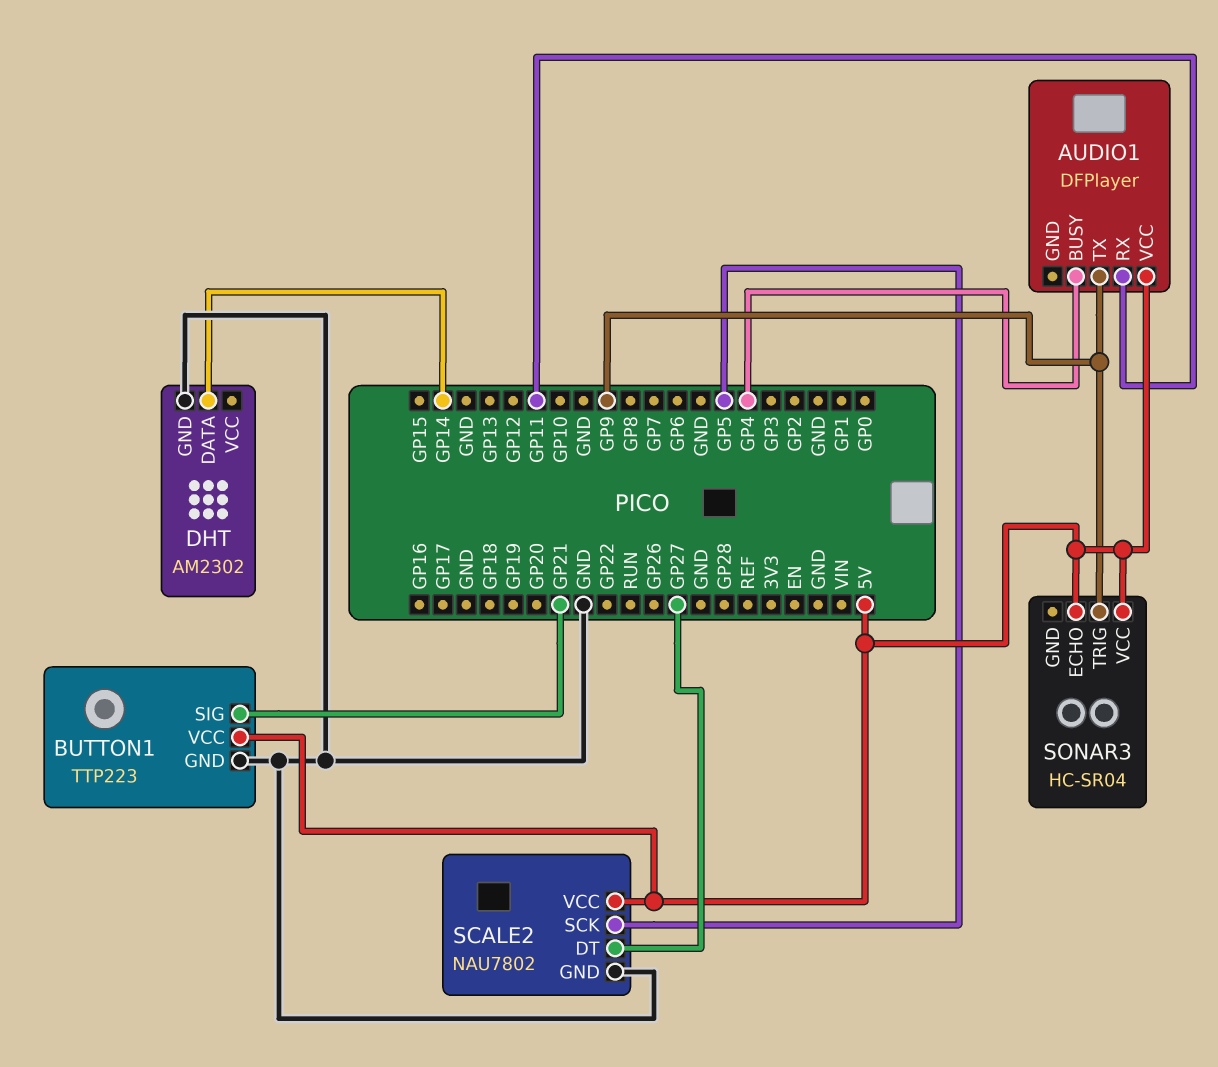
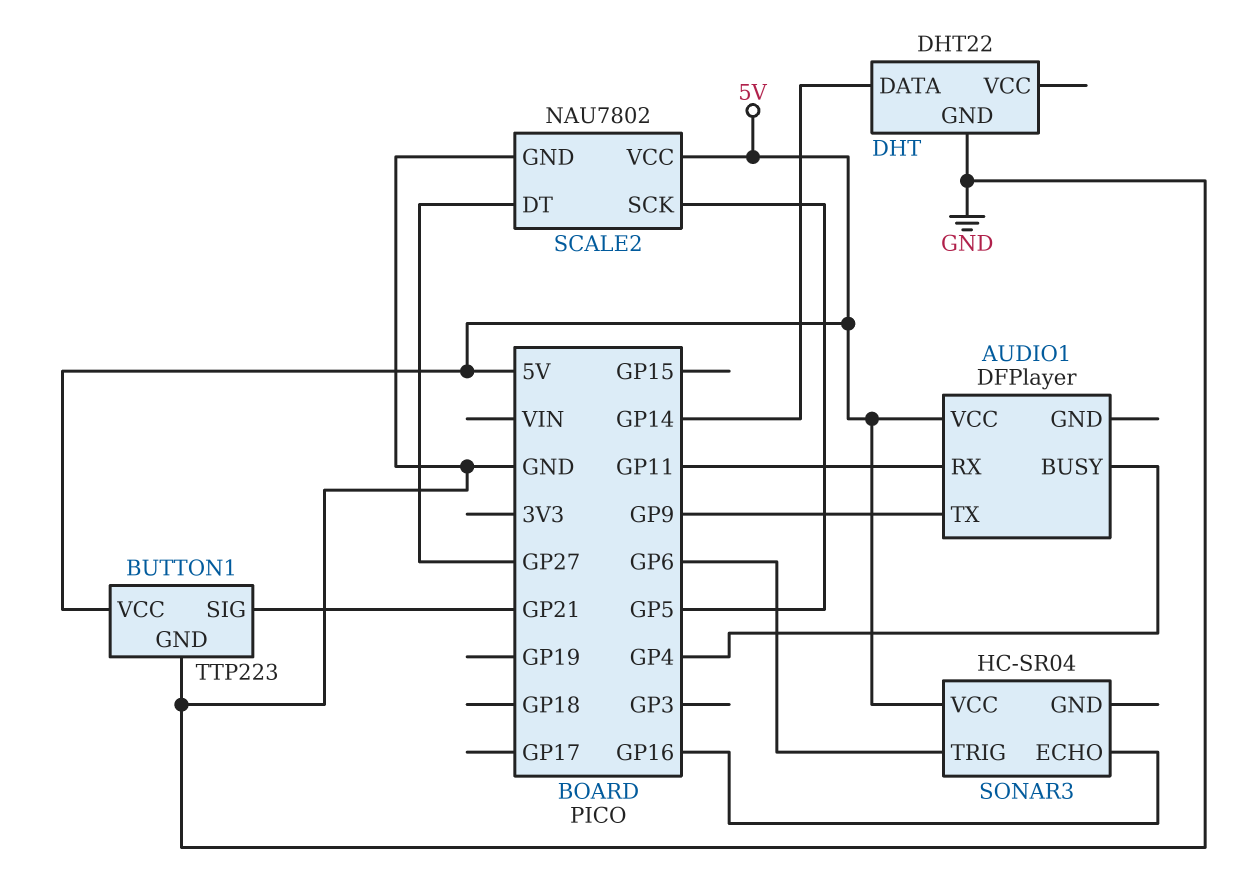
DHT: AM2302 -> DHT22
SONAR3 pin ECHO: 5V -> GP16
SONAR3 pin TRIG: GP9 -> GP6

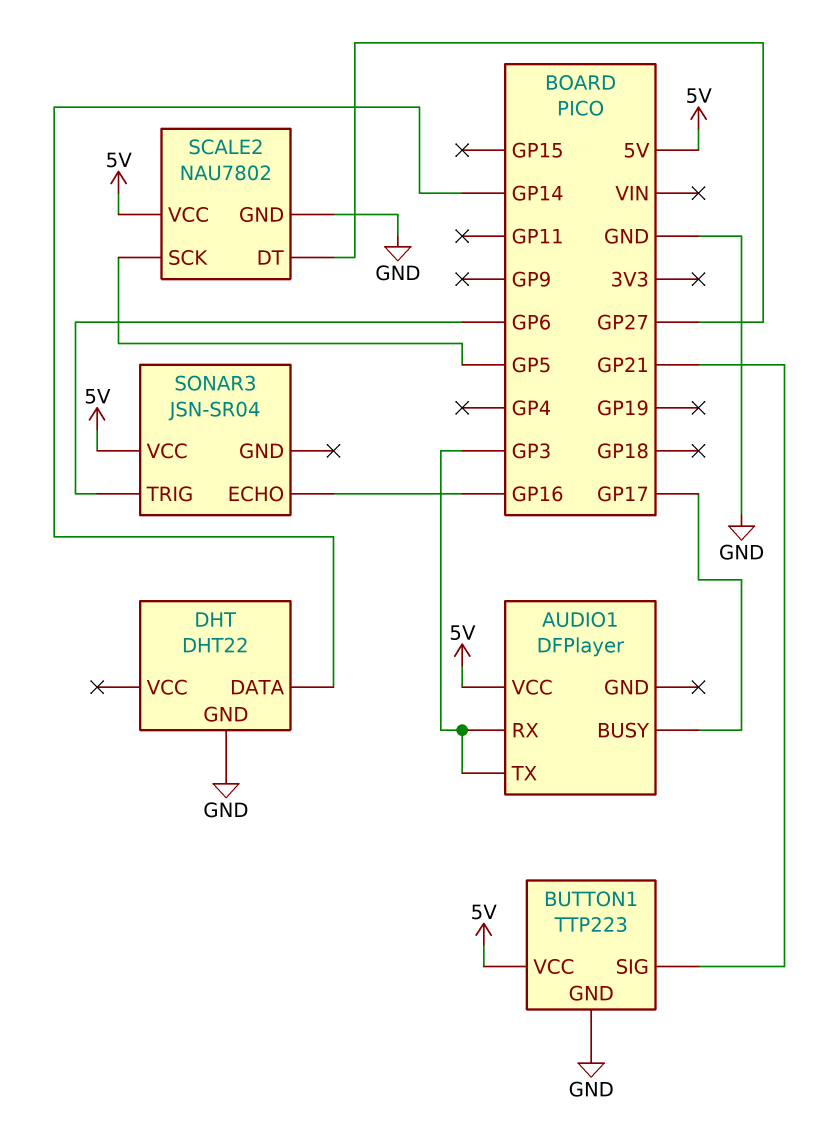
AUDIO1 pin BUSY: GP4 -> GP17
AUDIO1 pin RX: GP11 -> GP3
AUDIO1 pin TX: GP9 -> GP3
SONAR3: HC-SR04 -> JSN-SR04

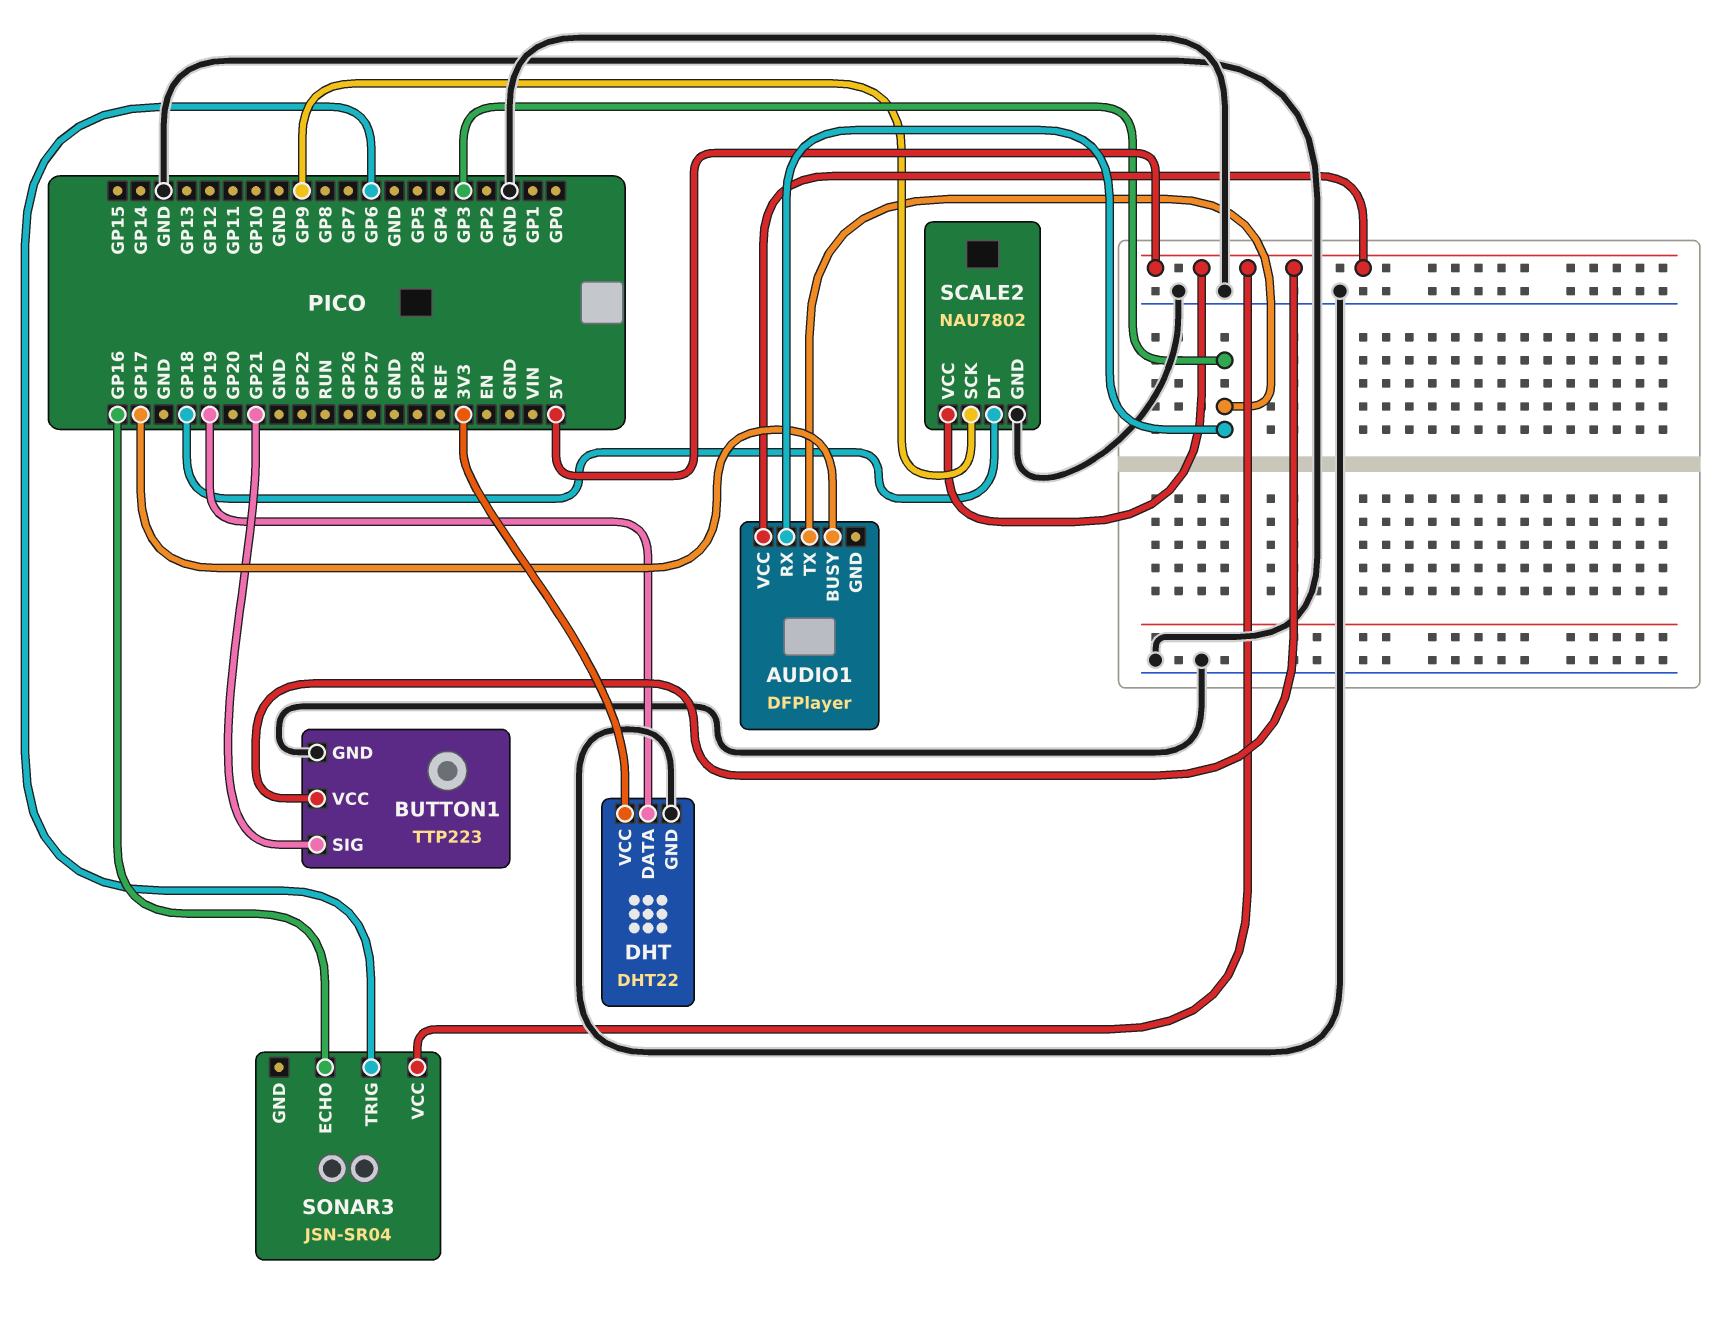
DHT pin DATA: GP14 -> GP19
DHT pin VCC: none -> 3V3
SCALE2 pin DT: GP27 -> GP18
SCALE2 pin SCK: GP5 -> GP9

